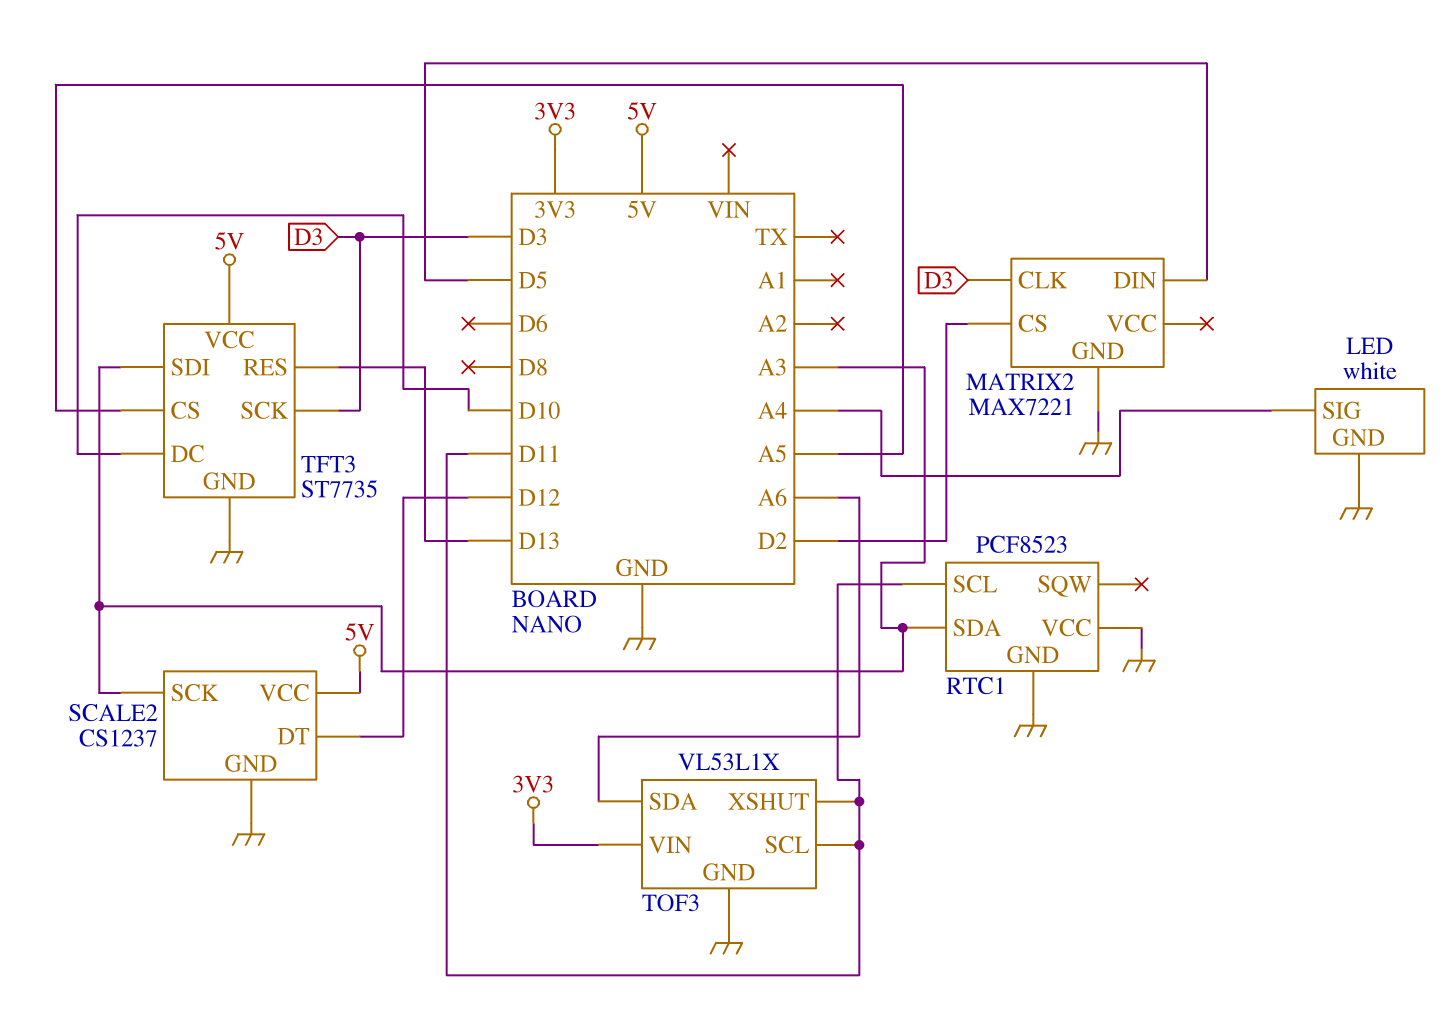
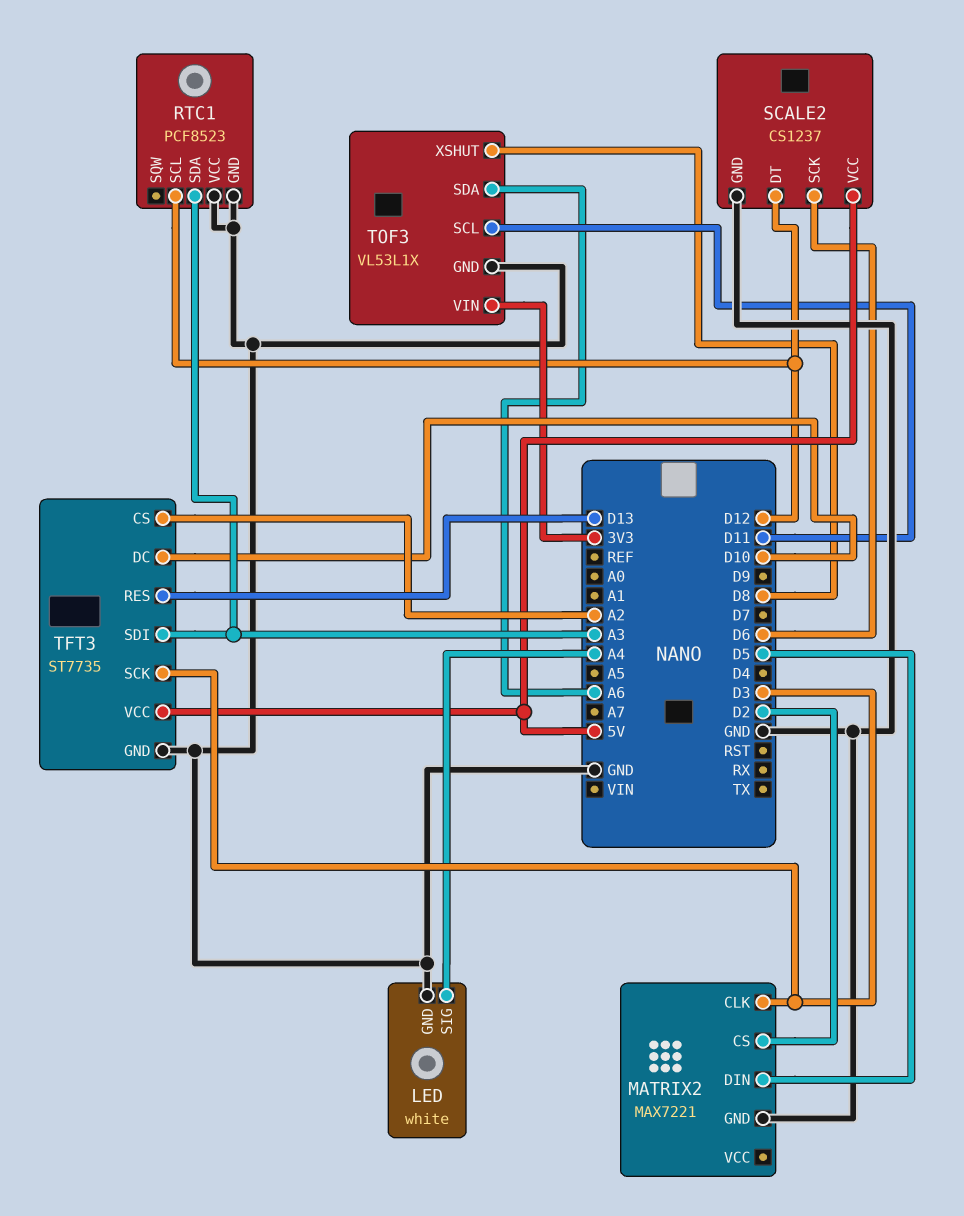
RTC1 pin SCL: D11 -> D12
SCALE2 pin SCK: A3 -> D6
TFT3 pin CS: A5 -> A2
TOF3 pin XSHUT: D11 -> D8

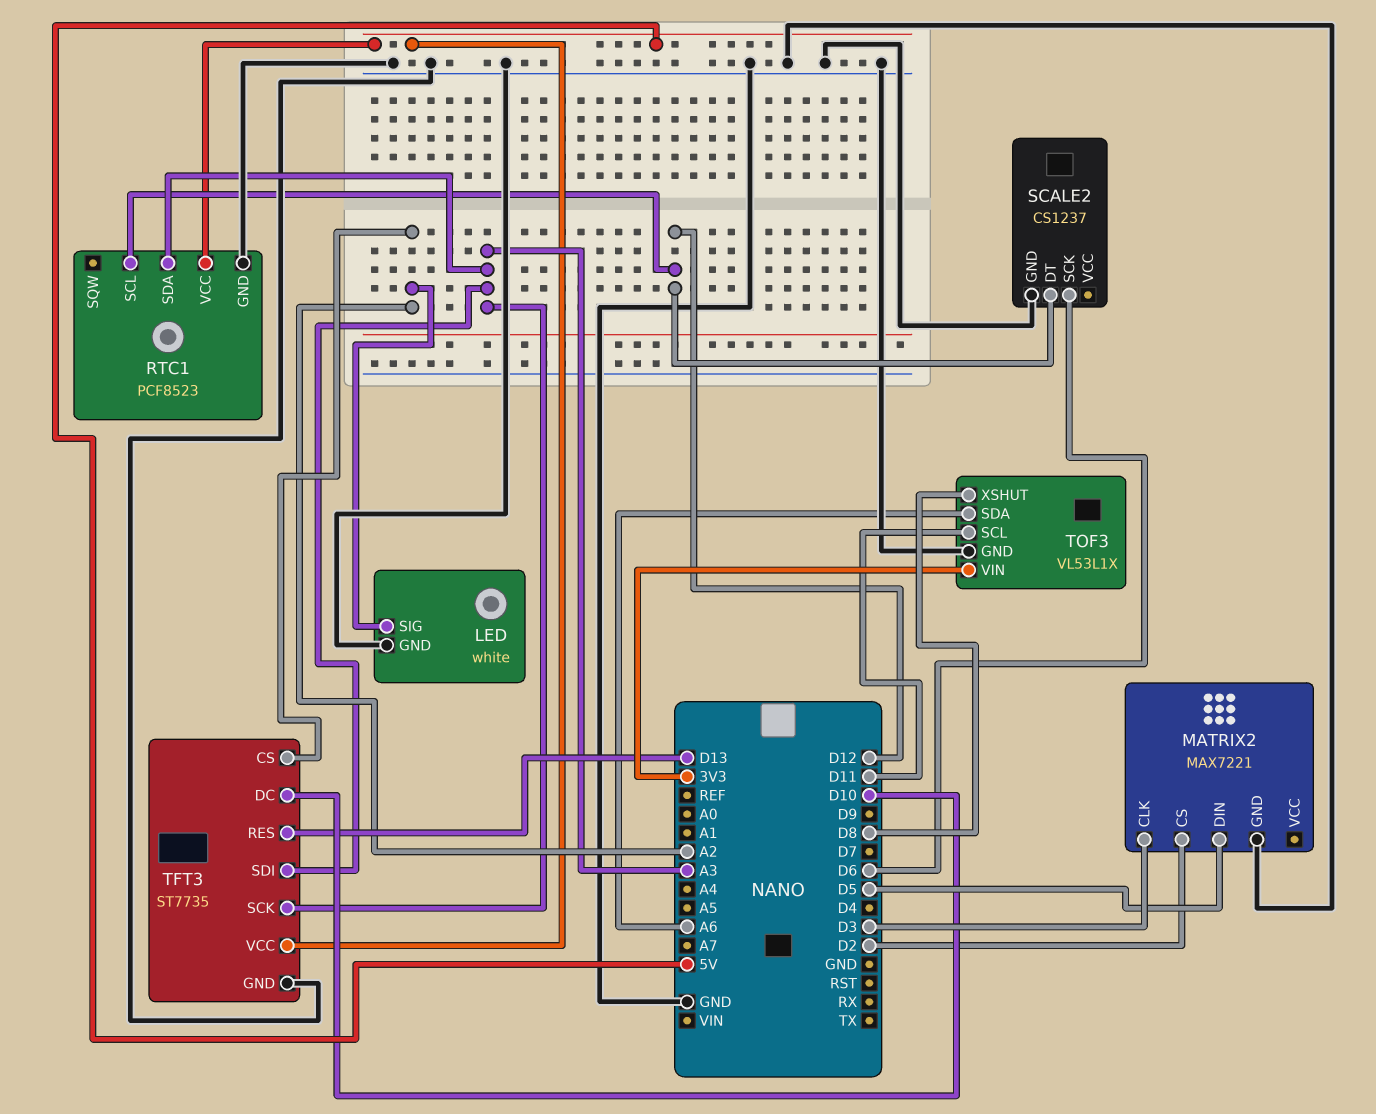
LED pin SIG: A4 -> A2
RTC1 pin VCC: GND -> 5V
SCALE2 pin VCC: 5V -> none
TFT3 pin SCK: D3 -> A3

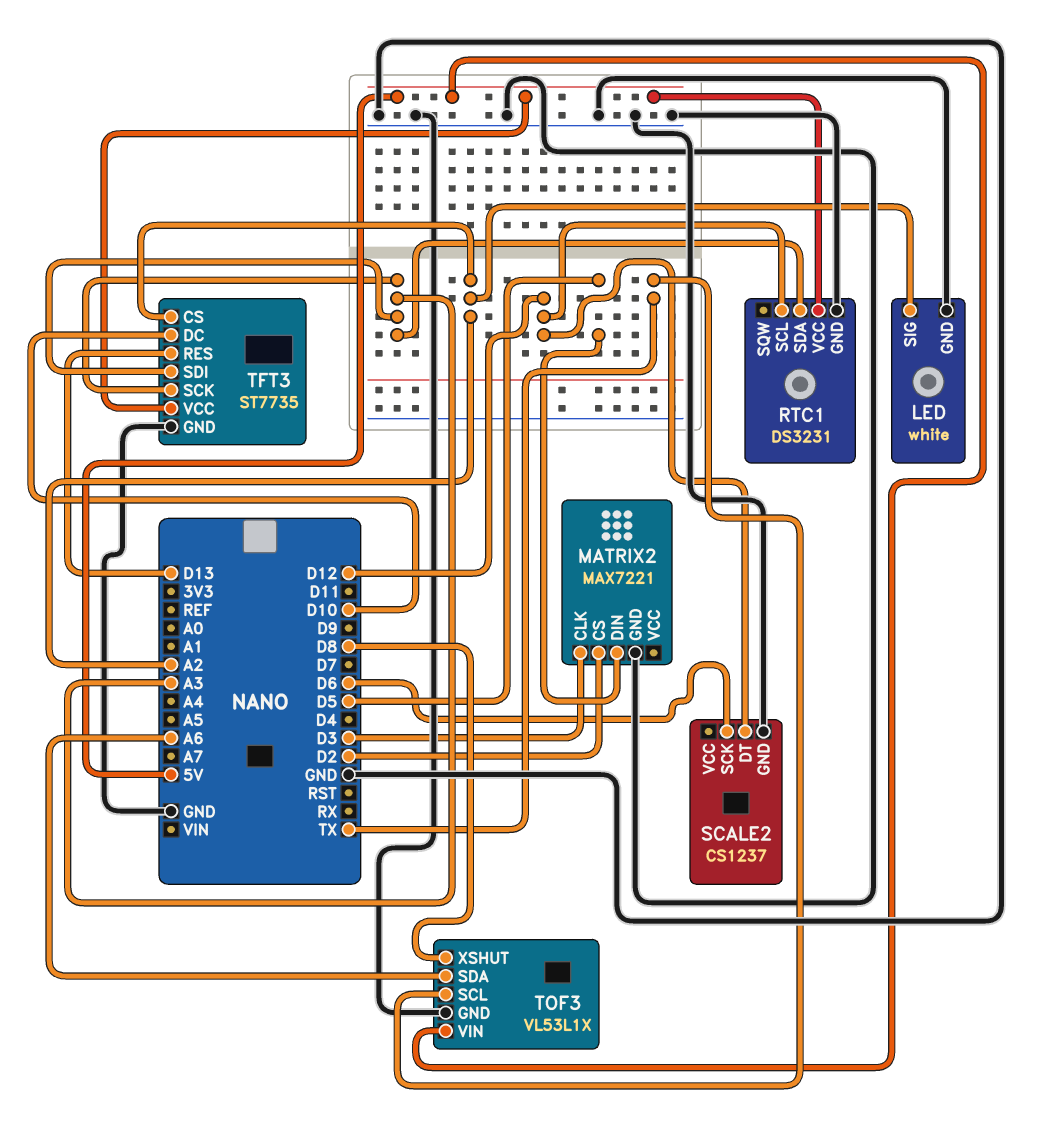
RTC1: PCF8523 -> DS3231
TOF3 pin SCL: D11 -> TX
TOF3 pin VIN: 3V3 -> 5V

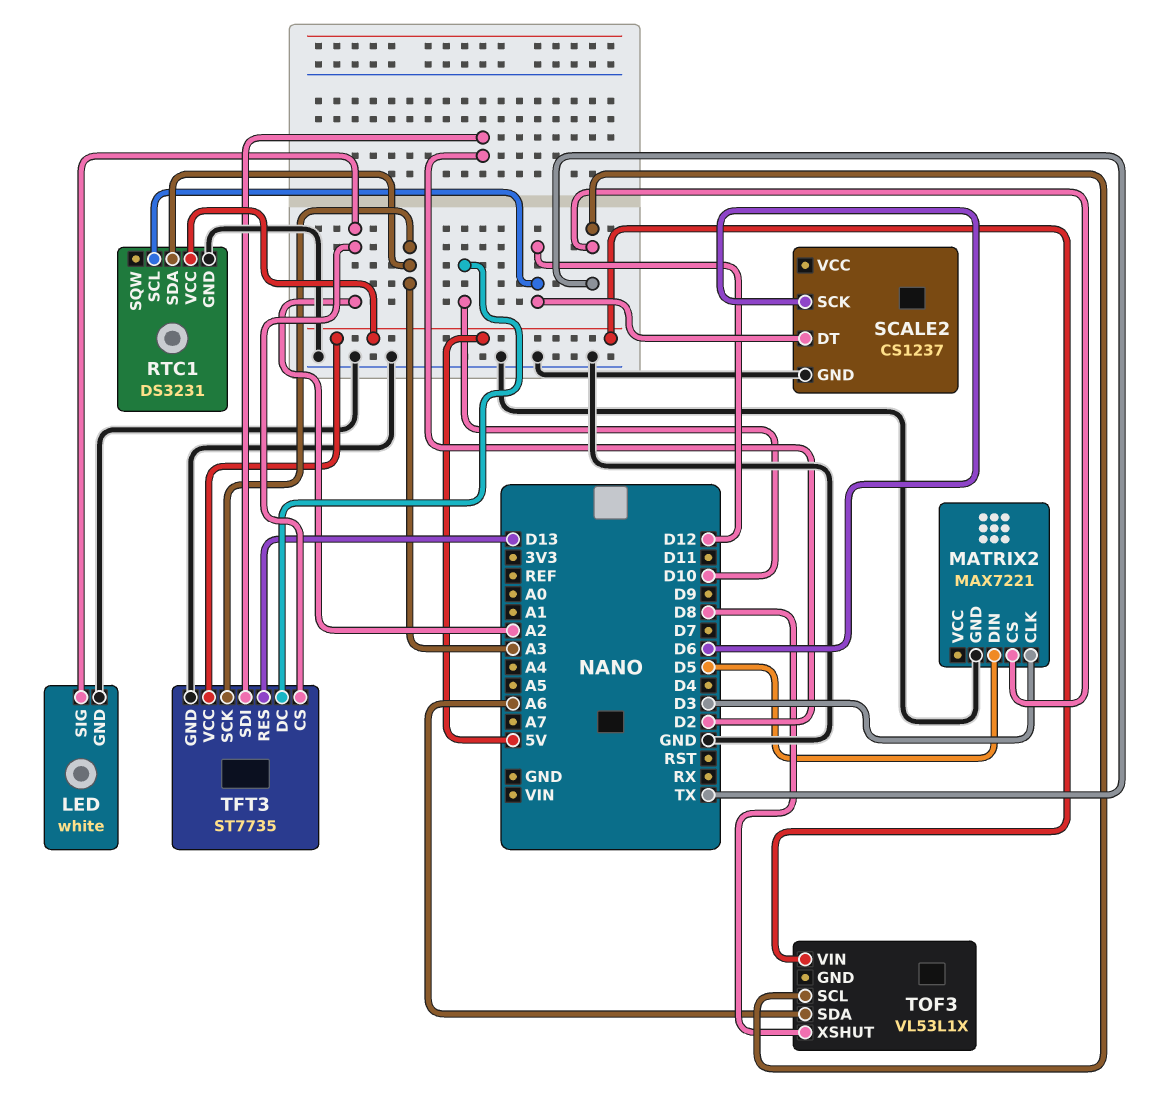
MATRIX2 pin CS: D2 -> TX
TFT3 pin SDI: A3 -> D2
TOF3 pin GND: GND -> none

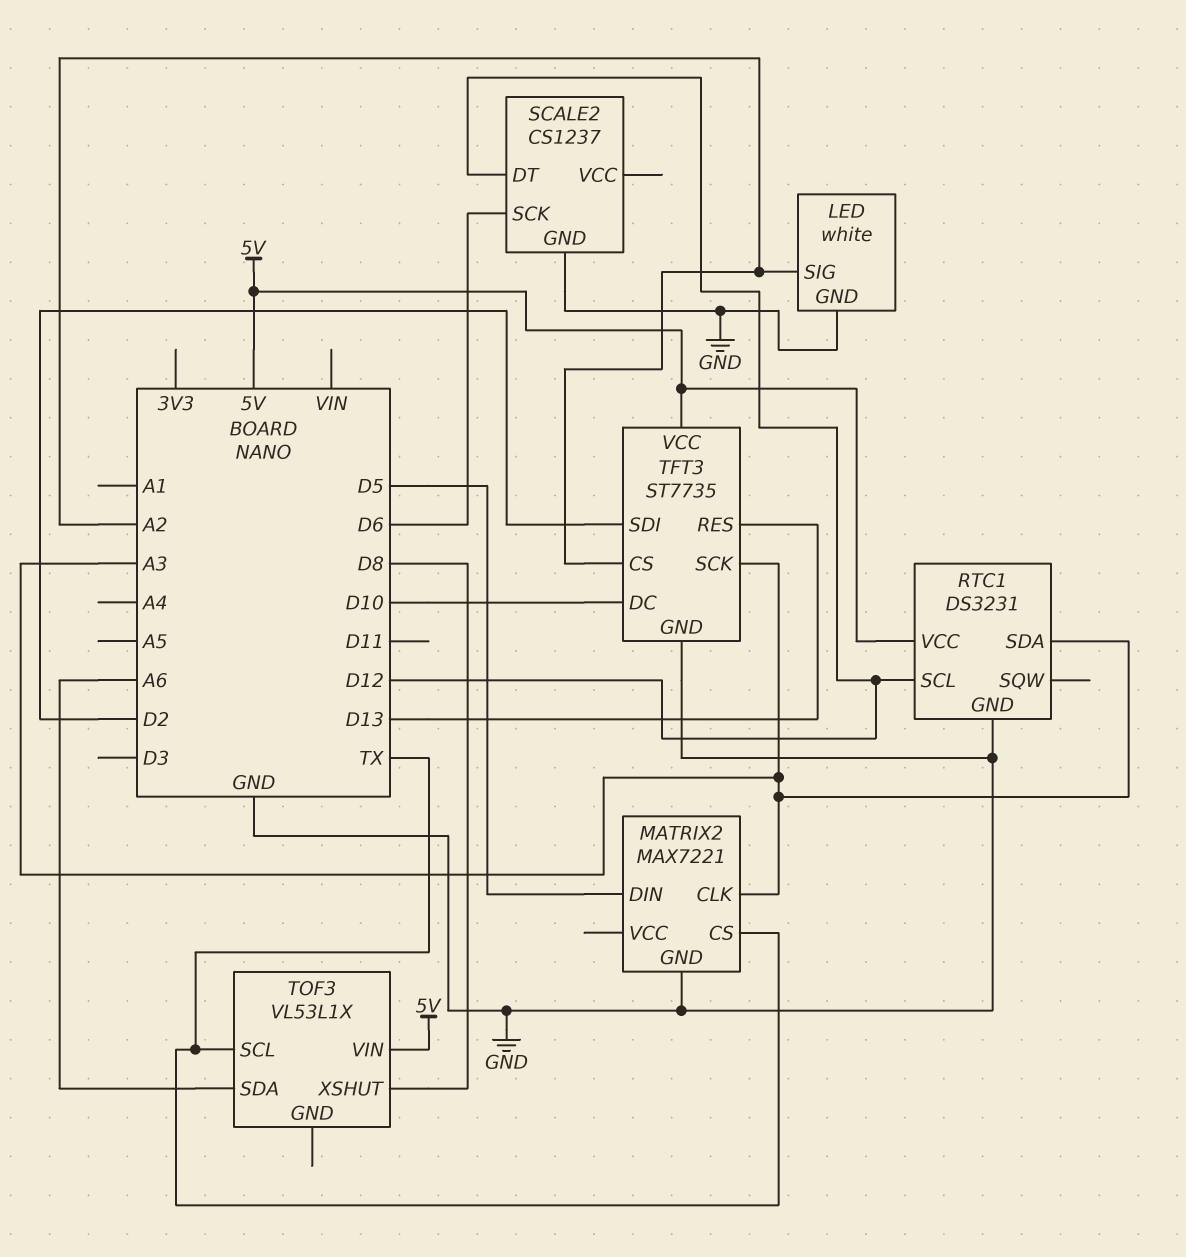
MATRIX2 pin CLK: D3 -> A3

